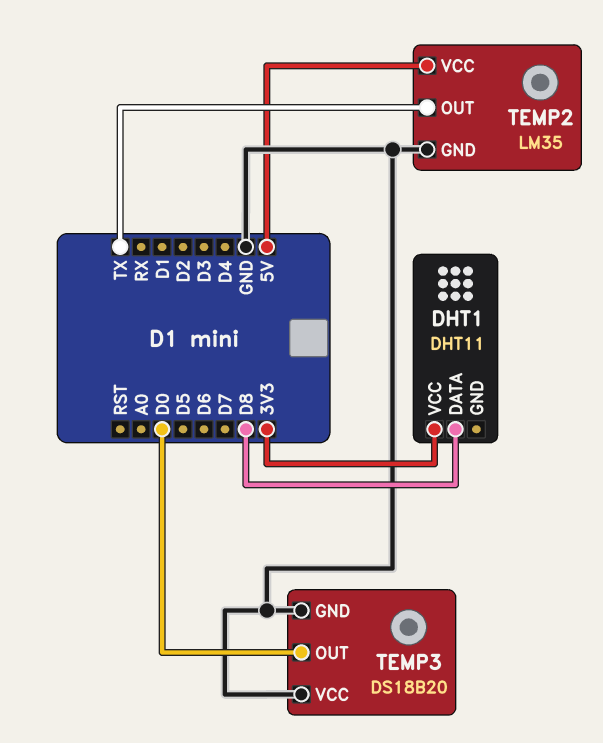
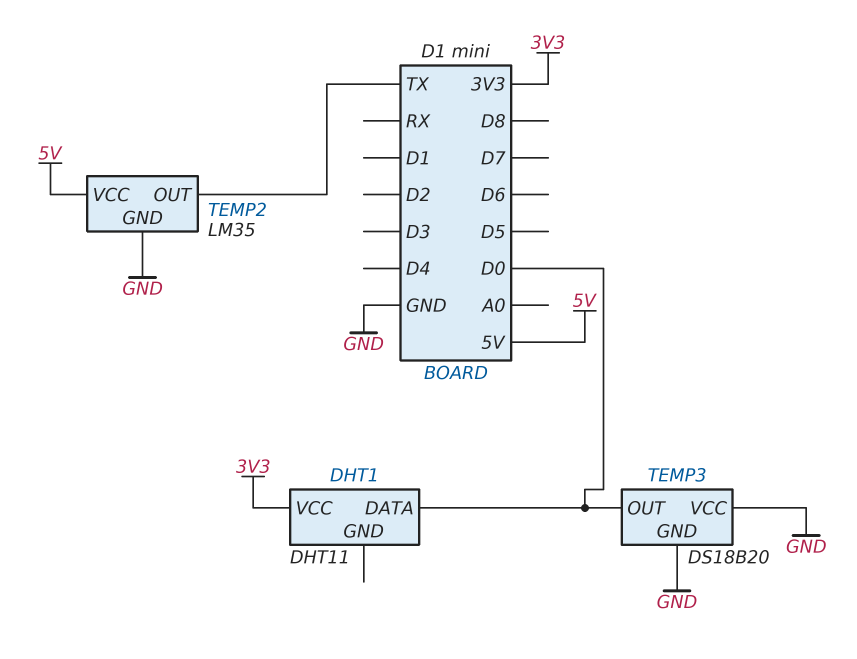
DHT1 pin DATA: D8 -> D0

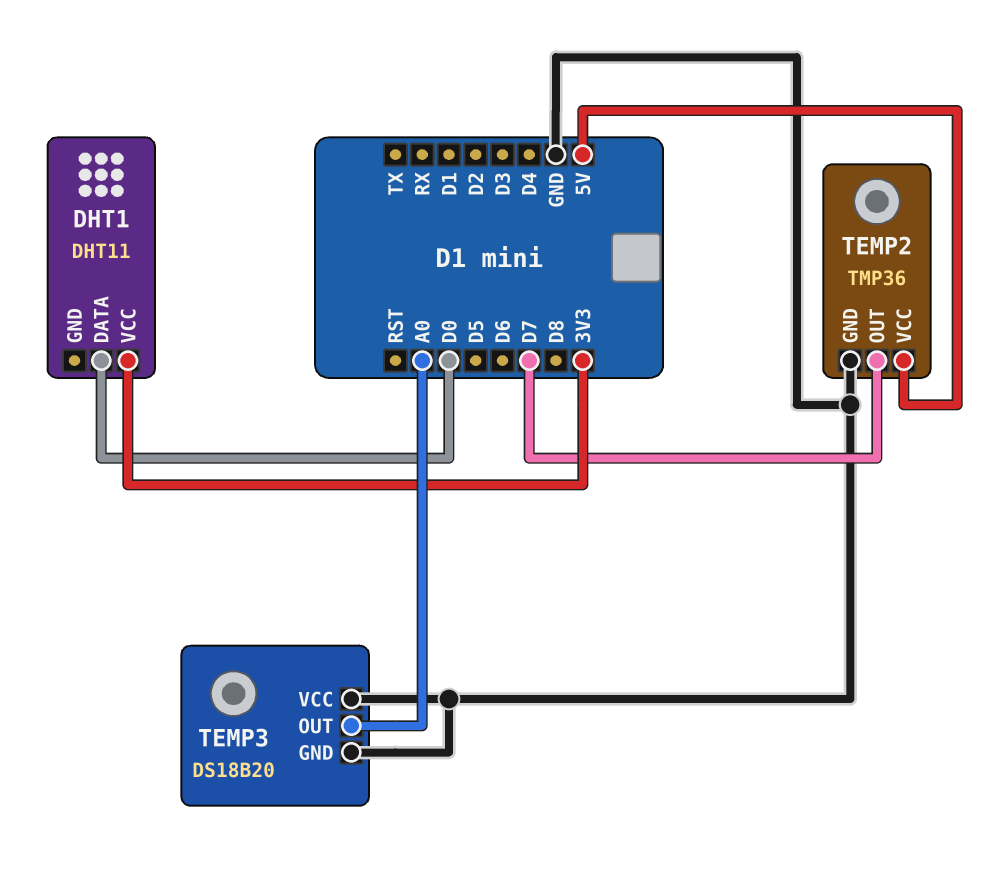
TEMP2: LM35 -> TMP36
TEMP2 pin OUT: TX -> D7
TEMP3 pin OUT: D0 -> A0

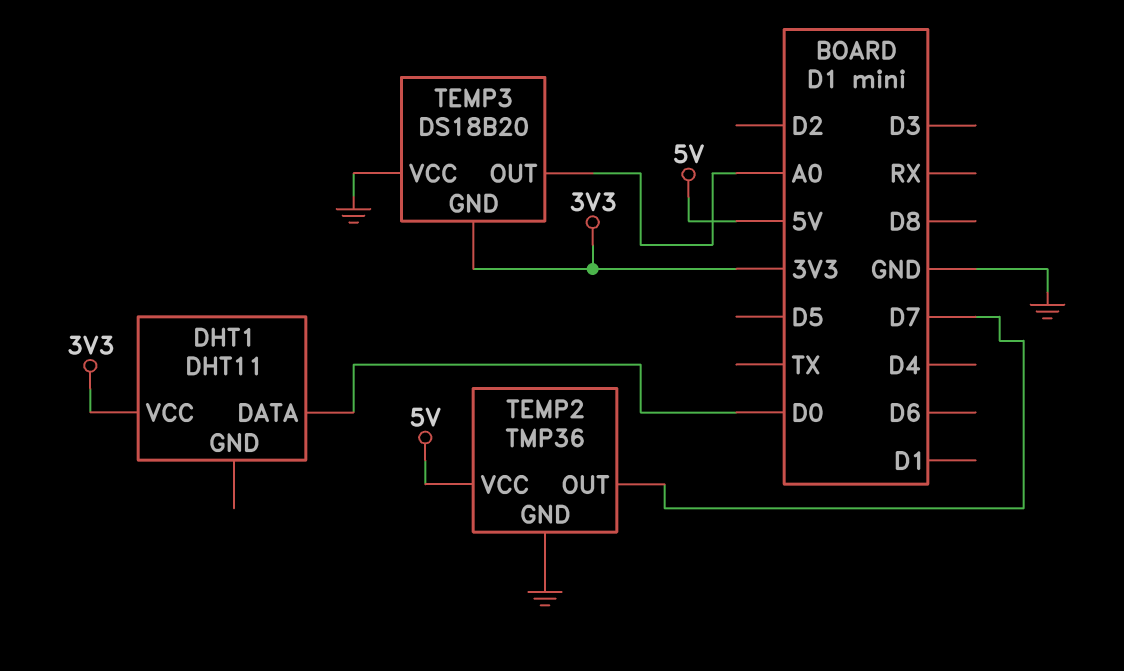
TEMP3 pin GND: GND -> 3V3

